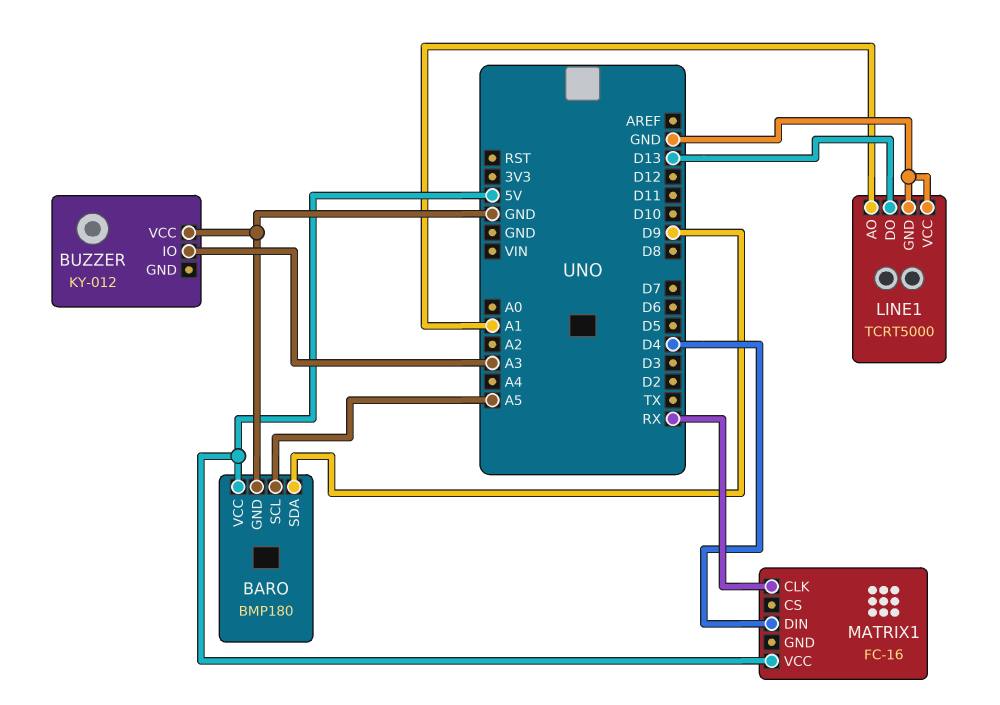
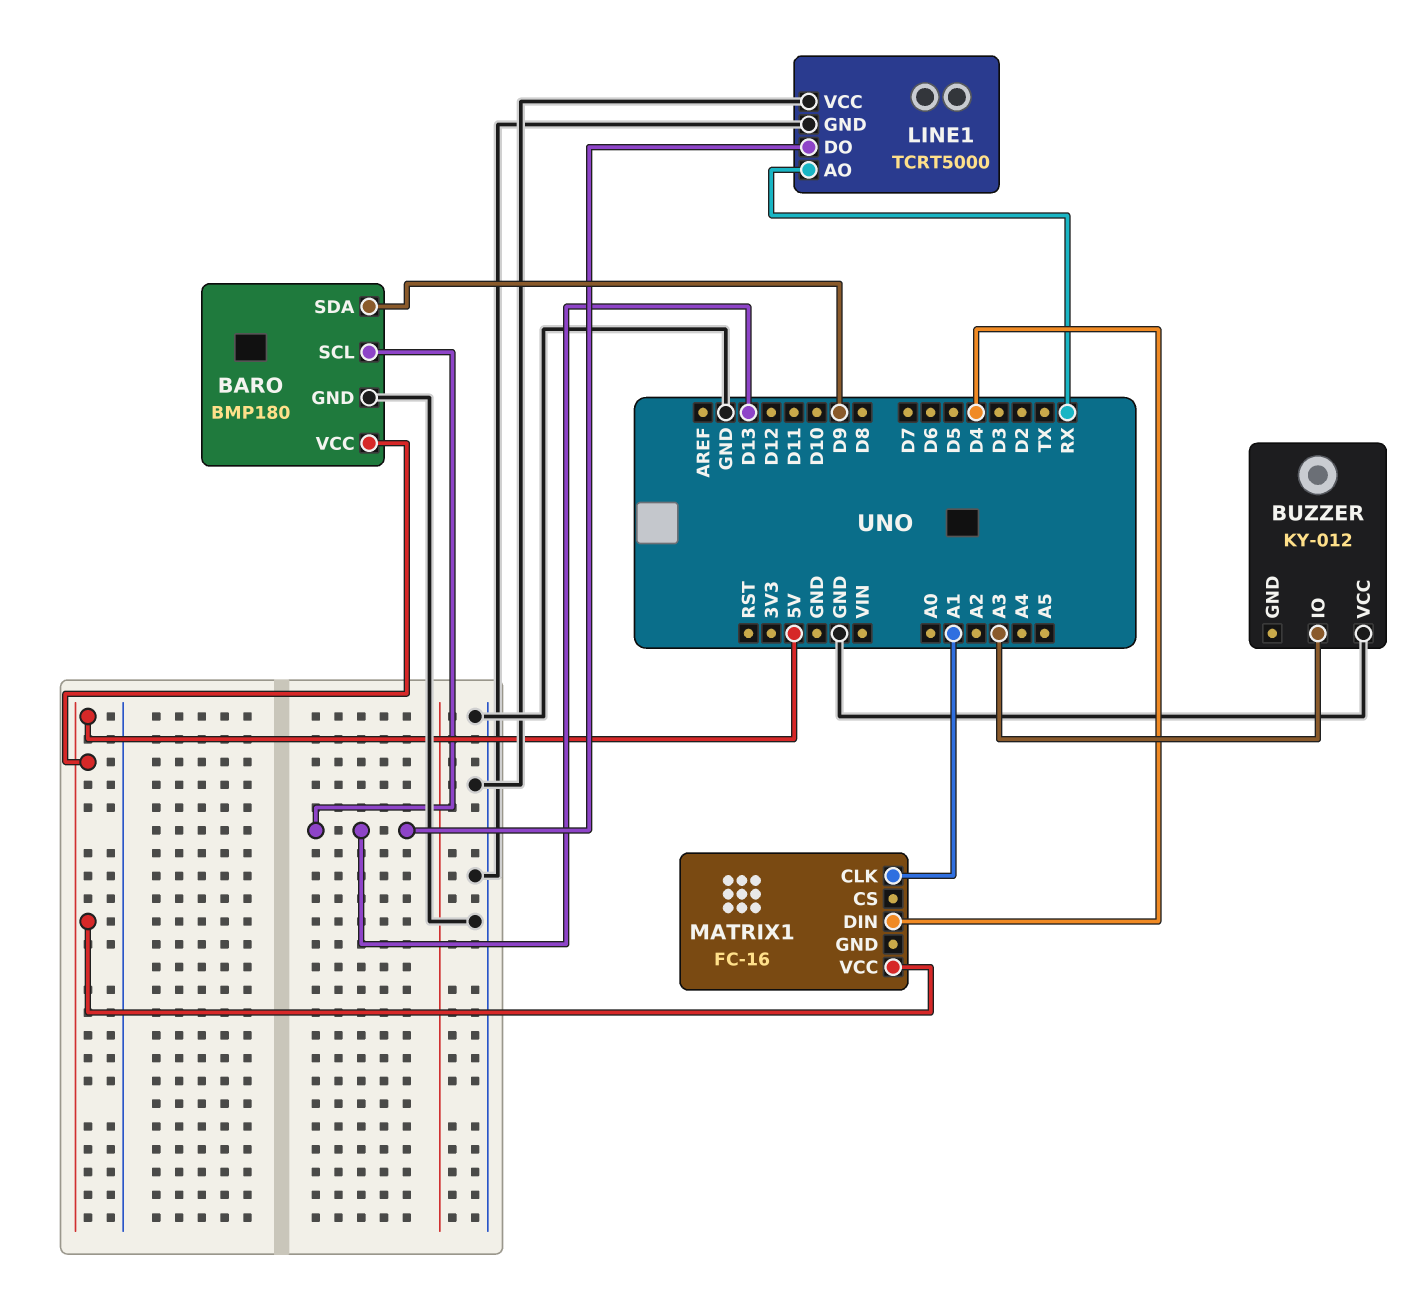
BARO pin SCL: A5 -> D13
LINE1 pin AO: A1 -> RX
MATRIX1 pin CLK: RX -> A1

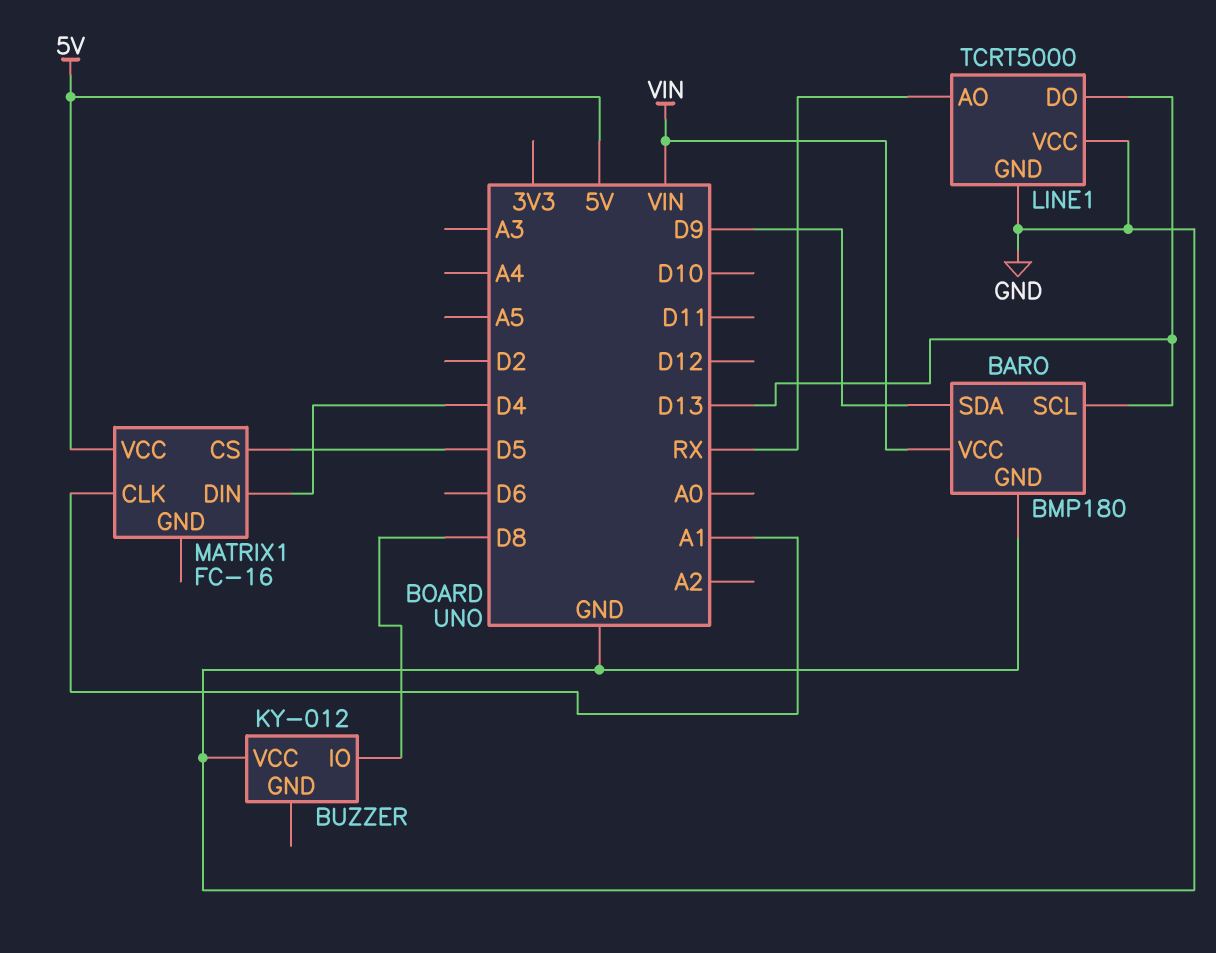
BARO pin VCC: 5V -> VIN
BUZZER pin IO: A3 -> D8
MATRIX1 pin CS: none -> D5

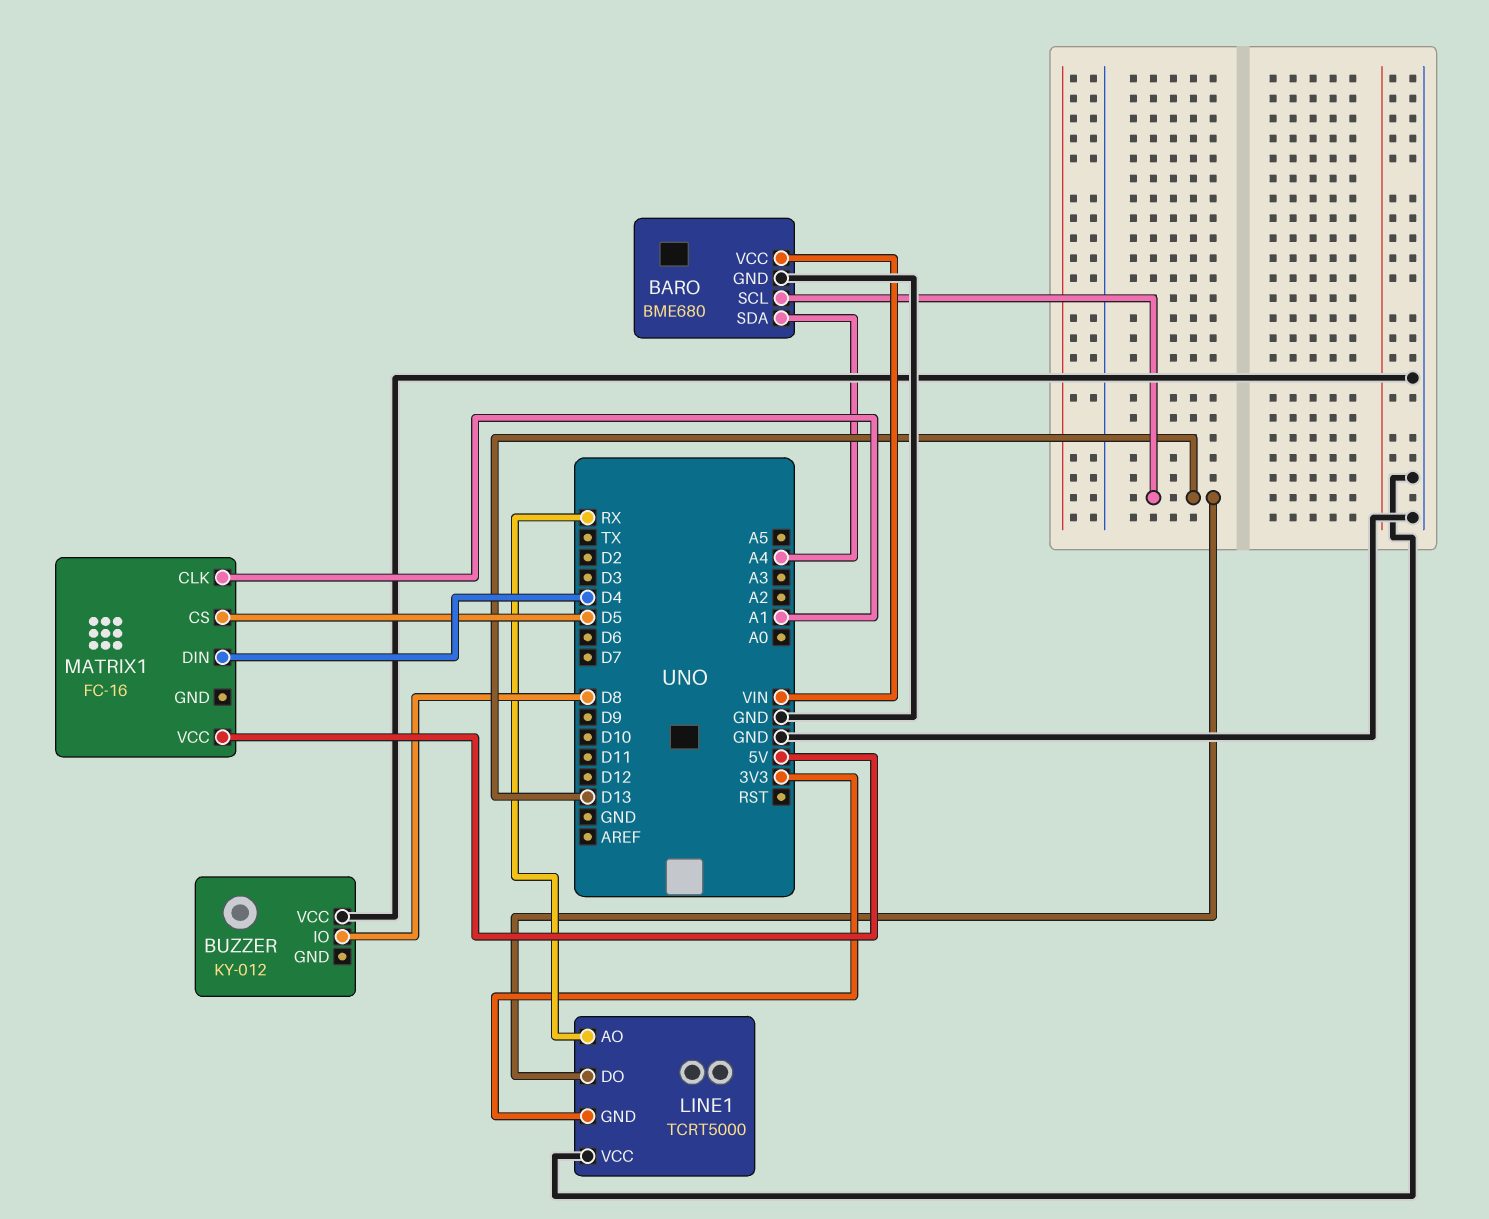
BARO: BMP180 -> BME680
BARO pin SDA: D9 -> A4
LINE1 pin GND: GND -> 3V3

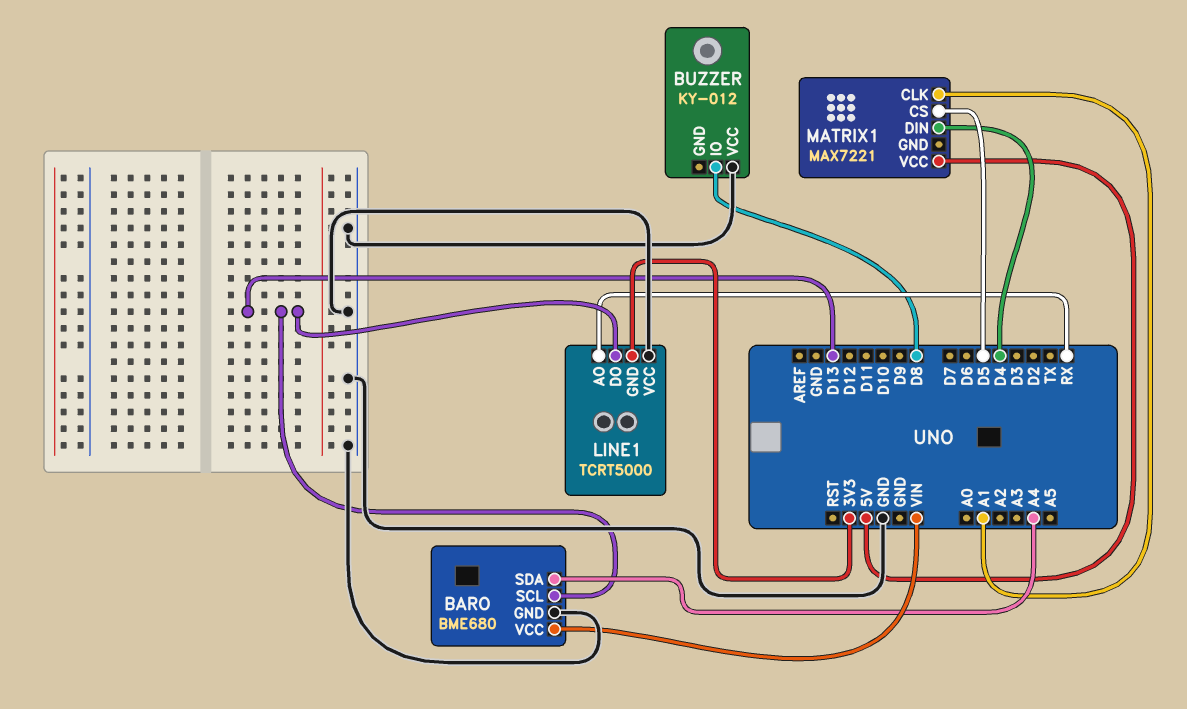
MATRIX1: FC-16 -> MAX7221

